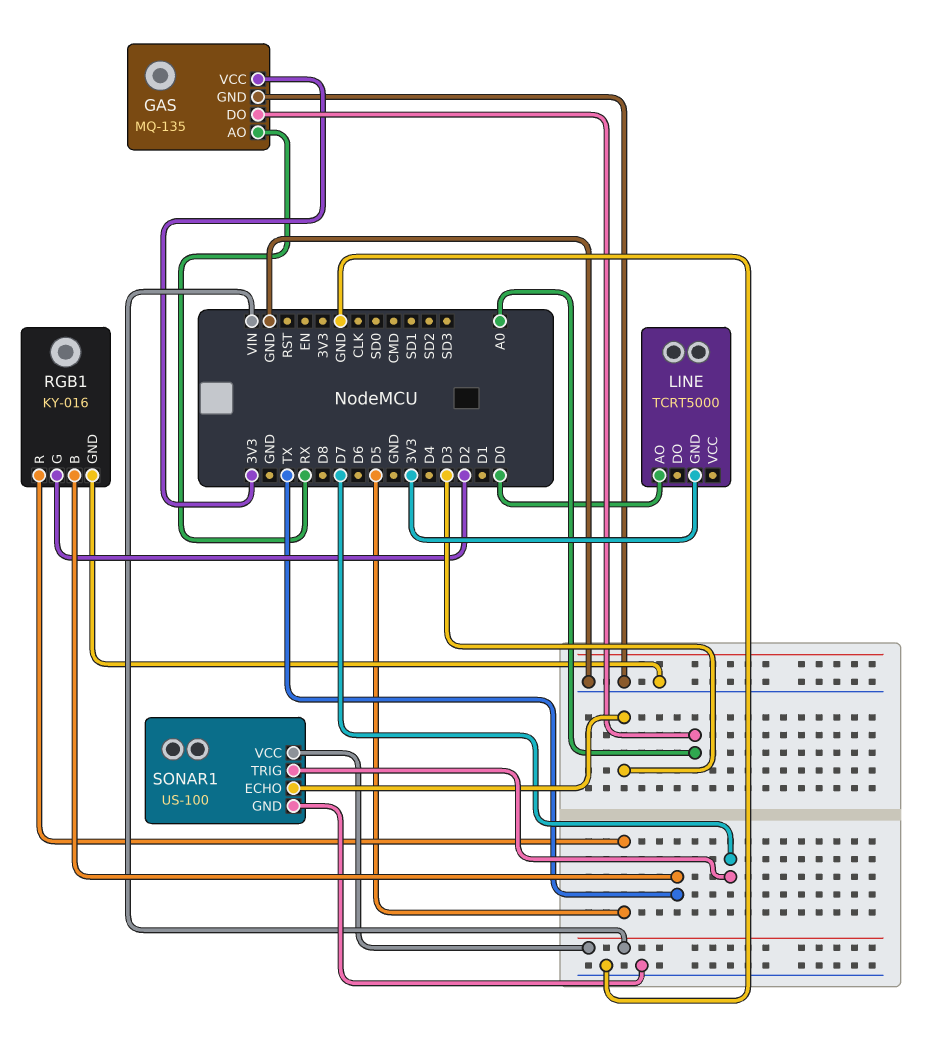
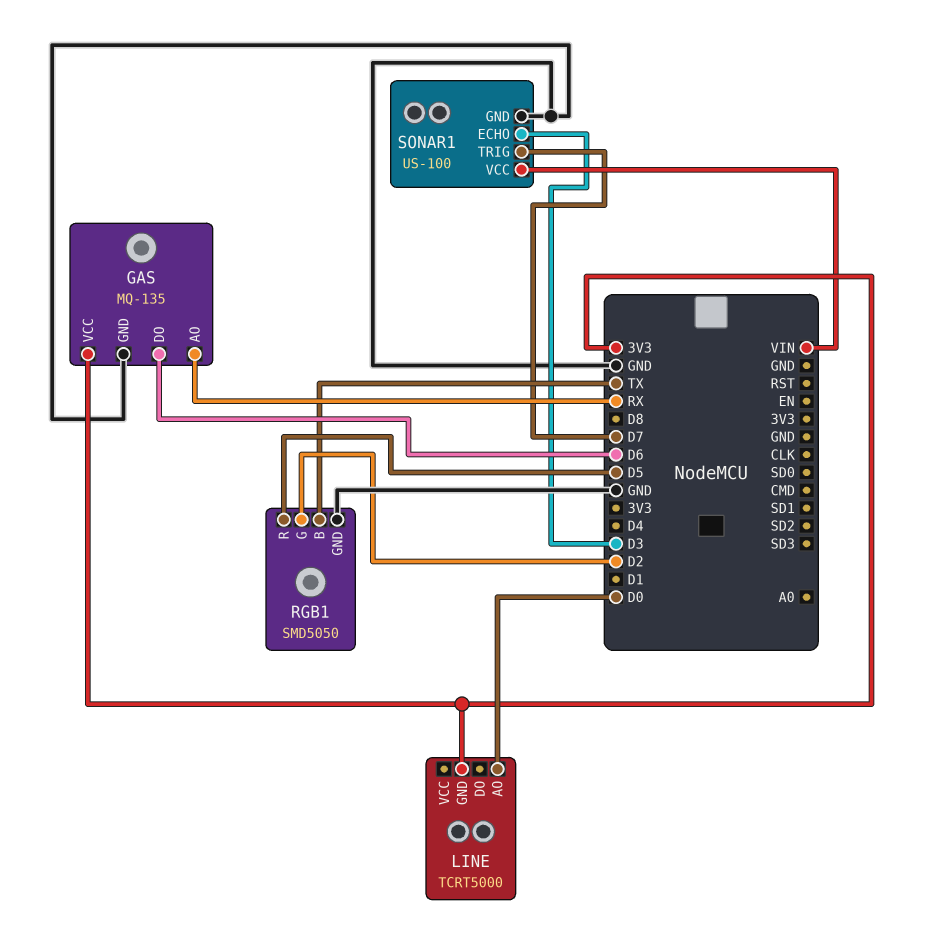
GAS pin DO: A0 -> D6
RGB1: KY-016 -> SMD5050

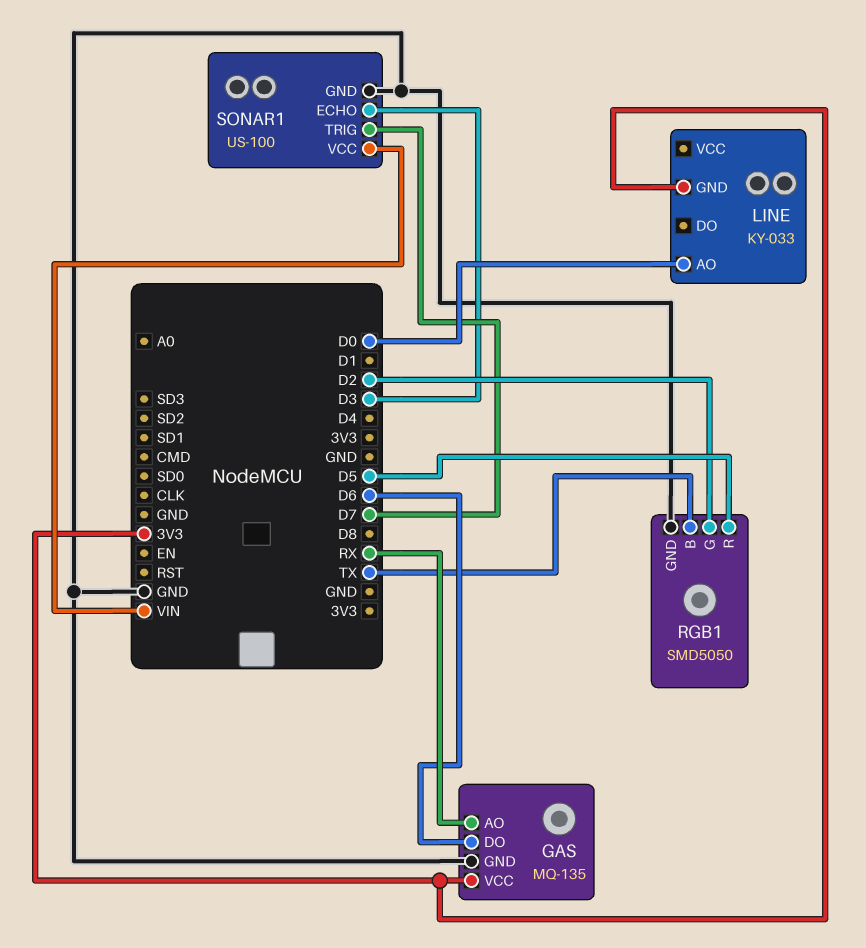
LINE: TCRT5000 -> KY-033

